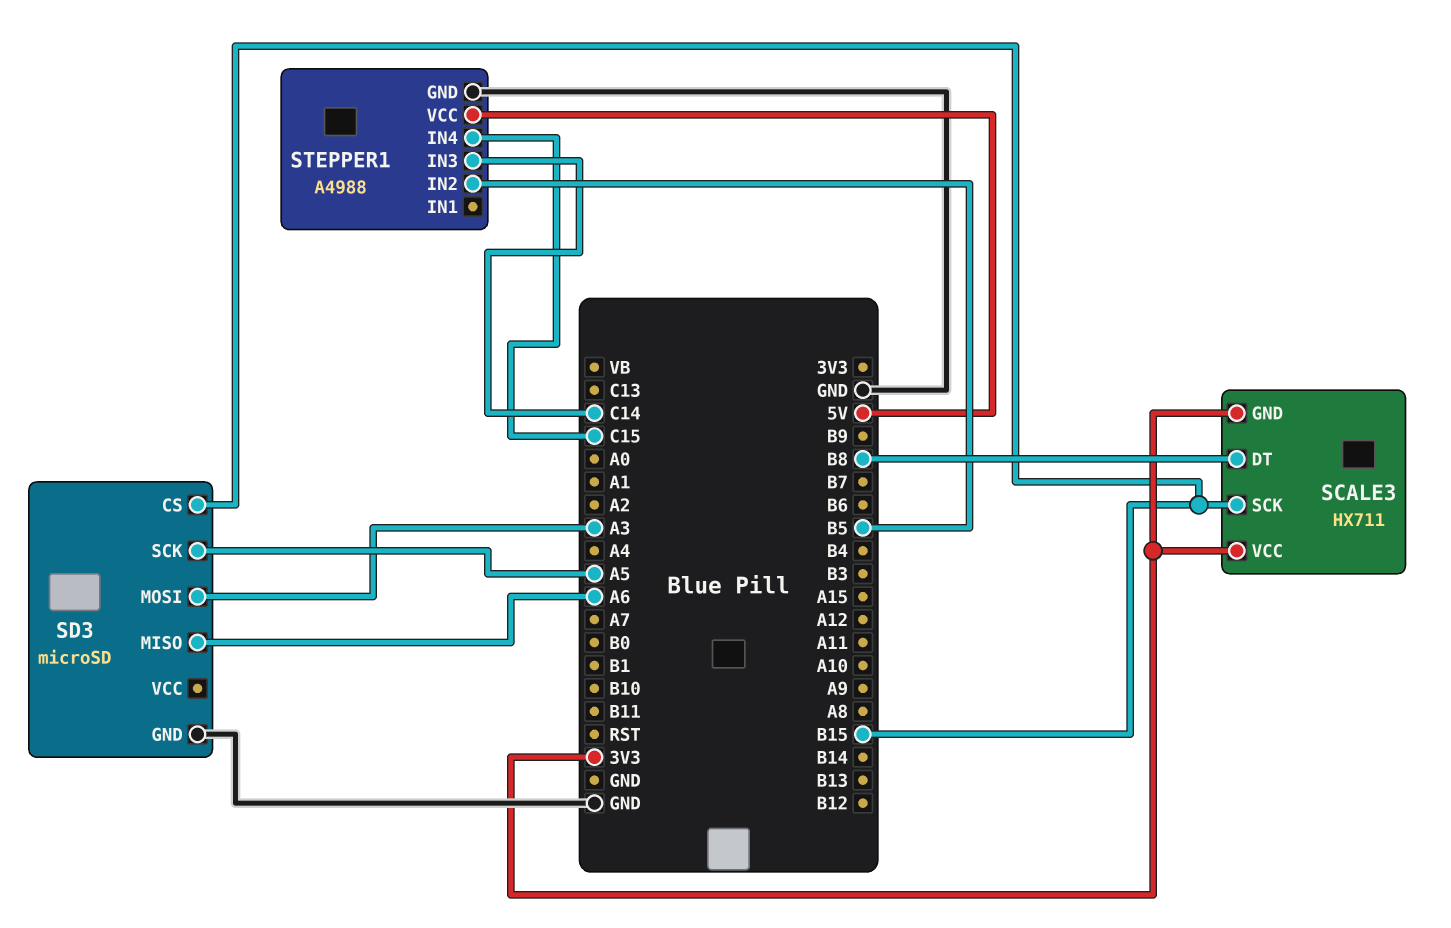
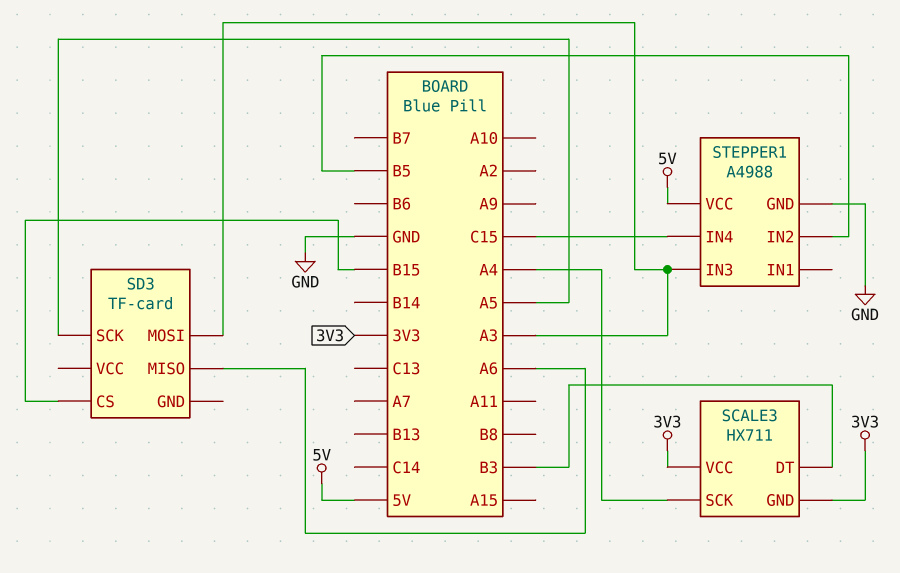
SCALE3 pin DT: B8 -> B3
SCALE3 pin SCK: B15 -> A4
SD3: microSD -> TF-card
SD3 pin GND: GND -> none
STEPPER1 pin IN3: C14 -> A3

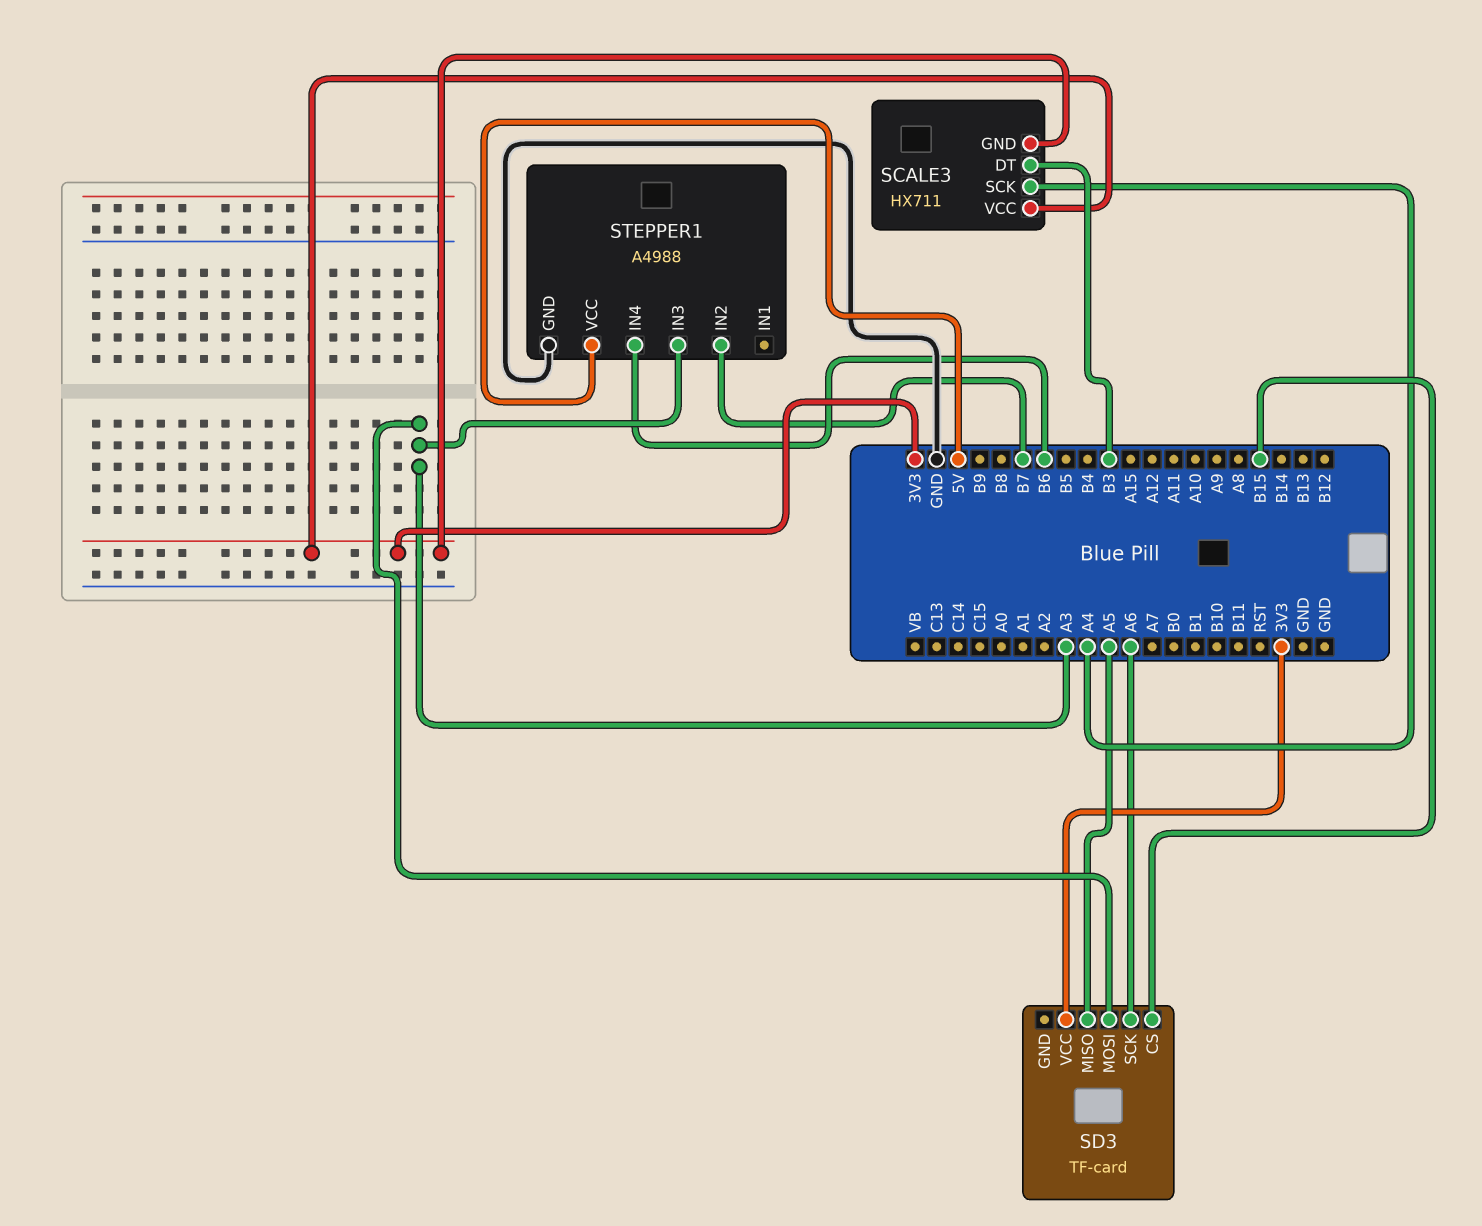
SD3 pin MISO: A6 -> A5
SD3 pin SCK: A5 -> A6
SD3 pin VCC: none -> 3V3
STEPPER1 pin IN2: B5 -> B7
STEPPER1 pin IN4: C15 -> B6

